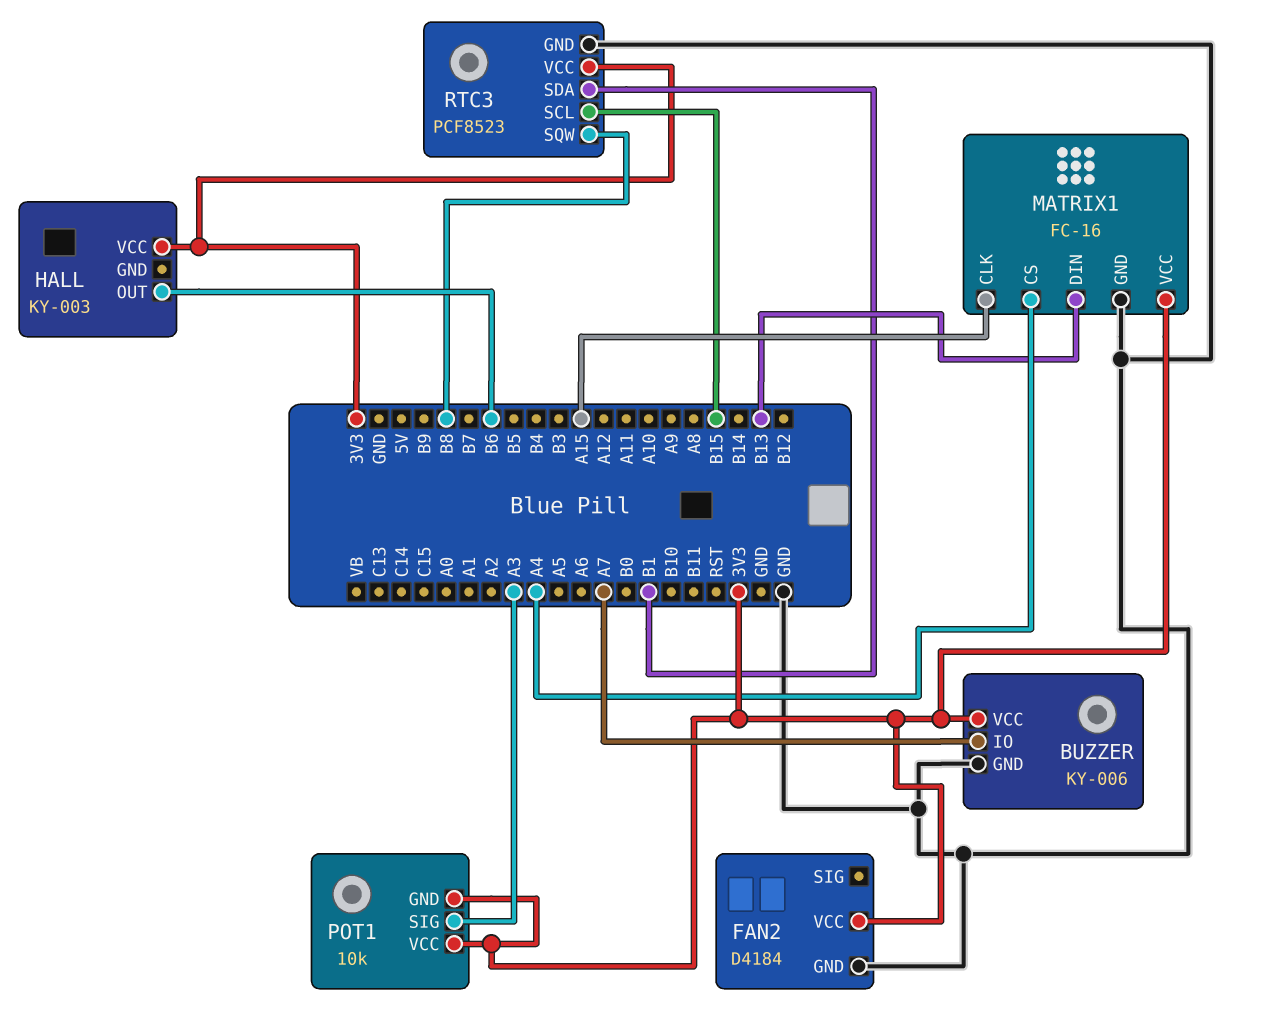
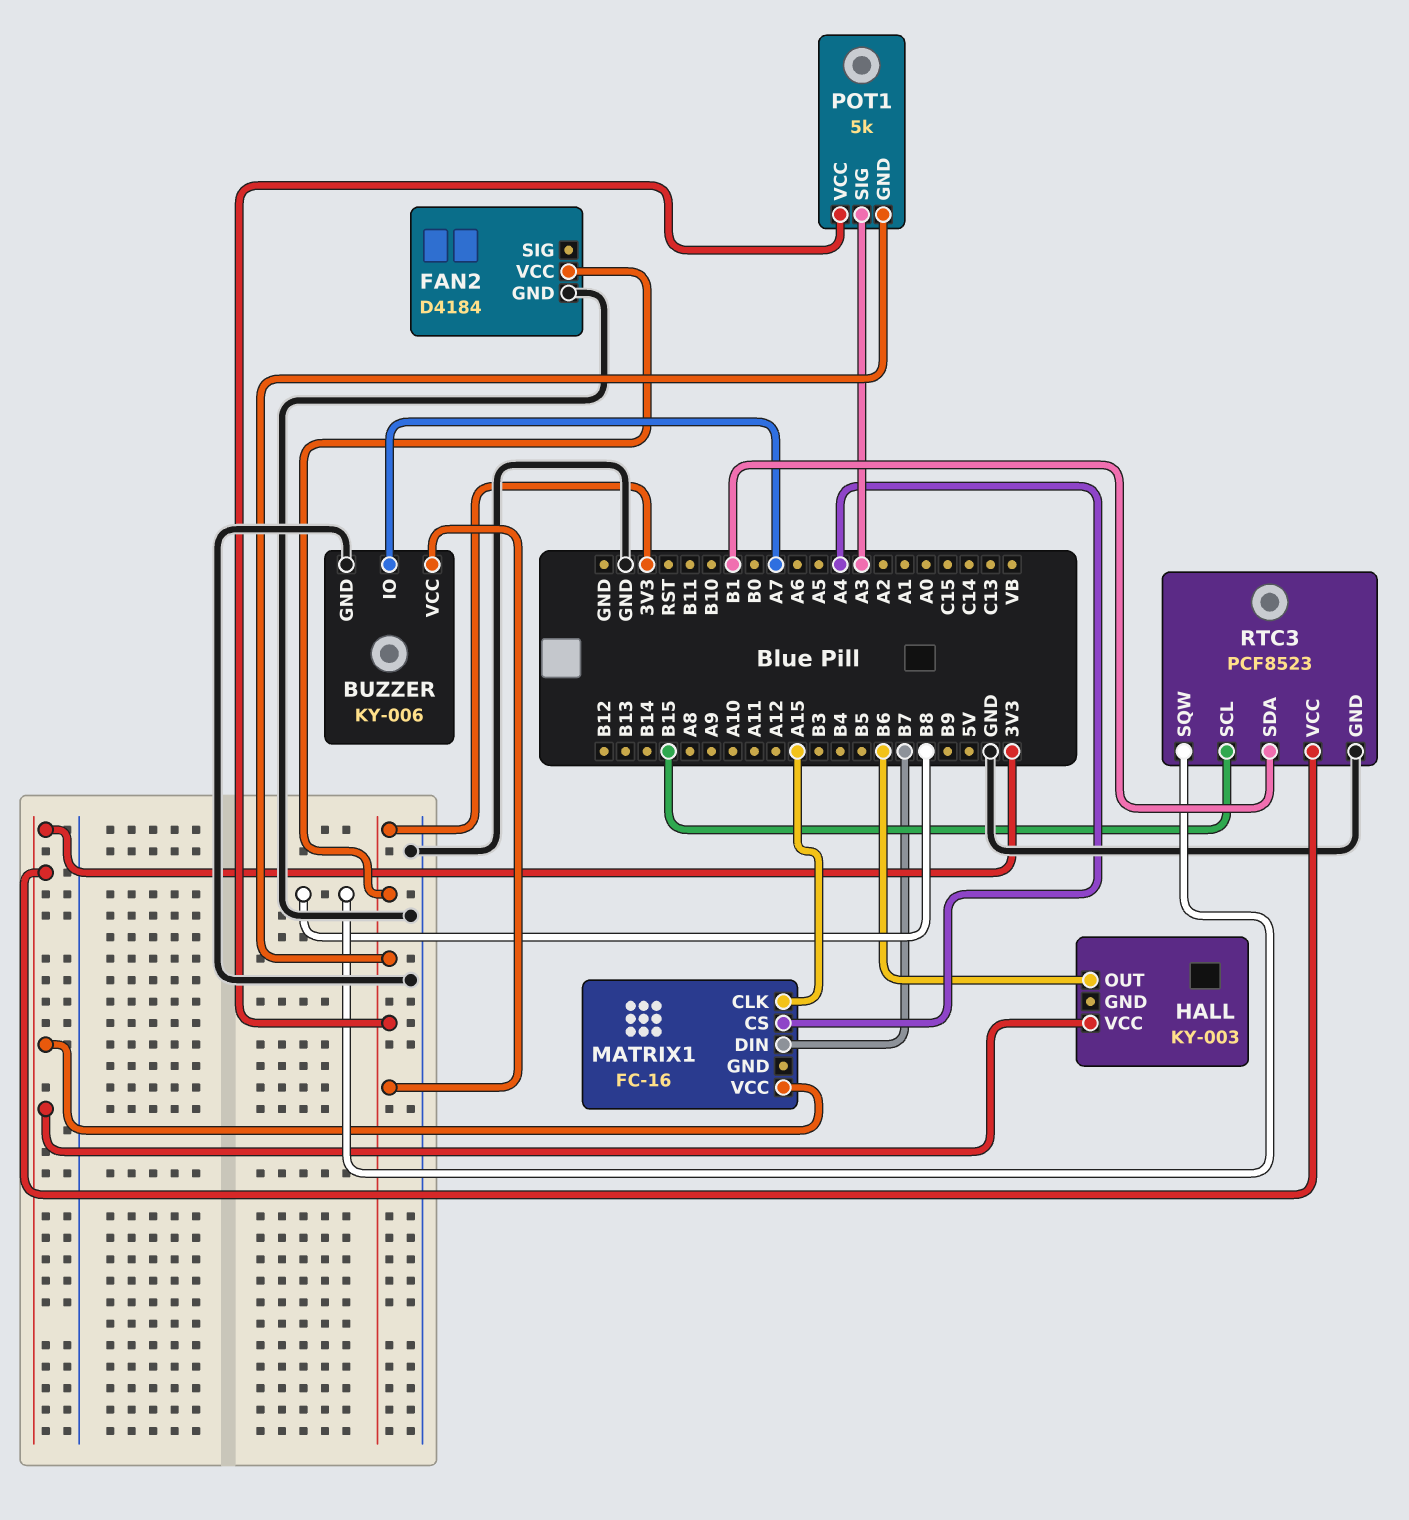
MATRIX1 pin DIN: B13 -> B7
MATRIX1 pin GND: GND -> none
POT1: 10k -> 5k

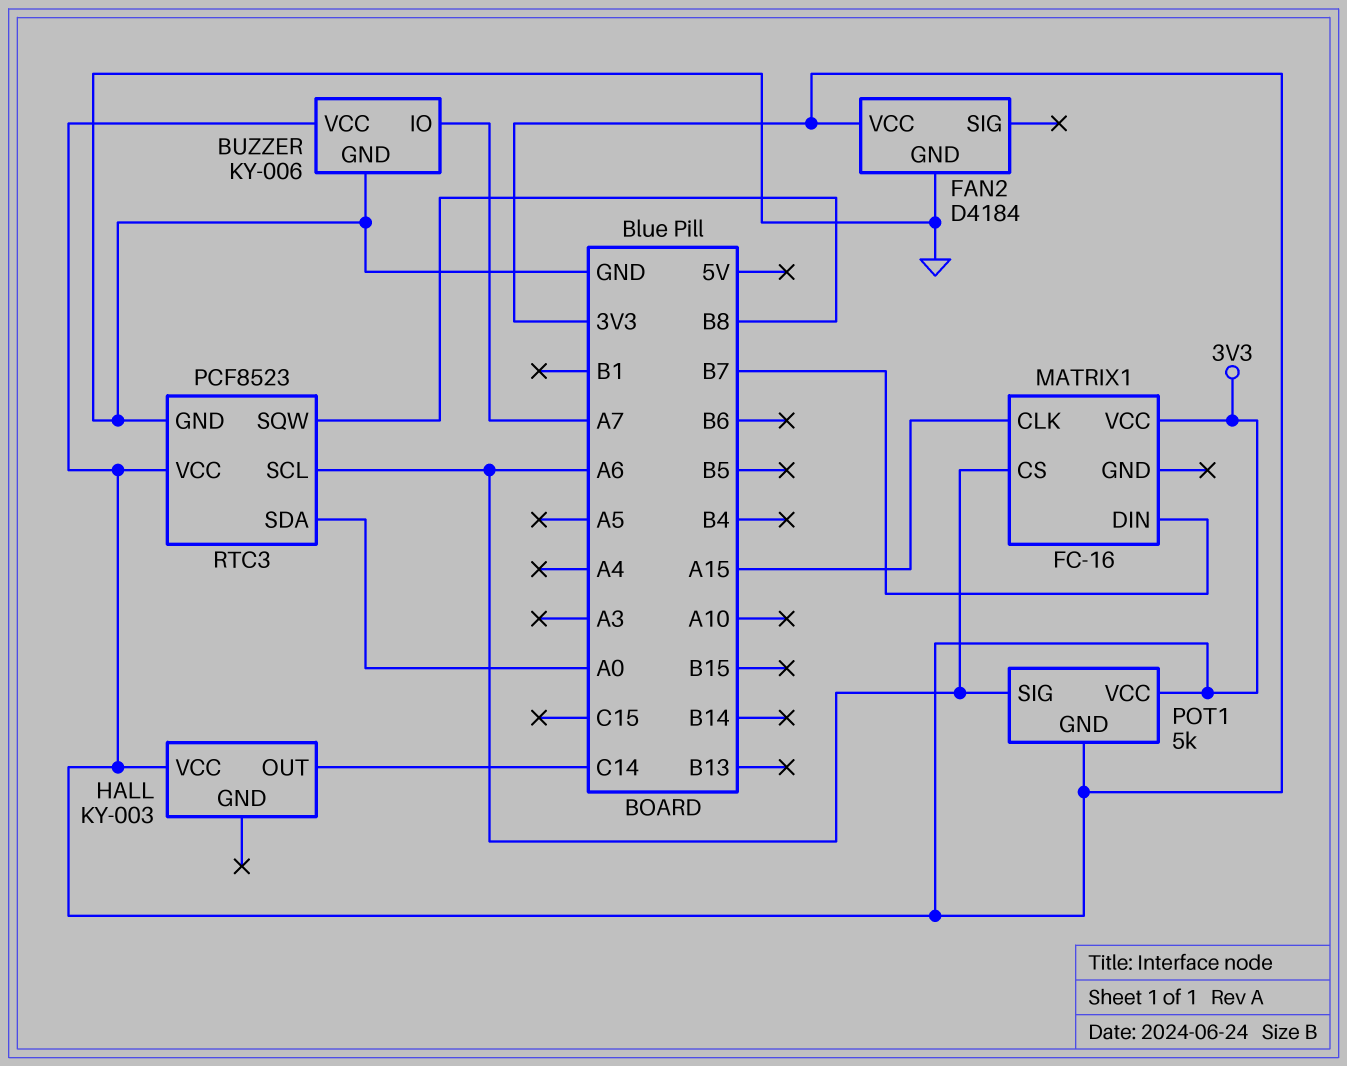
HALL pin OUT: B6 -> C14
MATRIX1 pin CS: A4 -> A6
POT1 pin SIG: A3 -> A6
RTC3 pin SCL: B15 -> A6
RTC3 pin SDA: B1 -> A0

